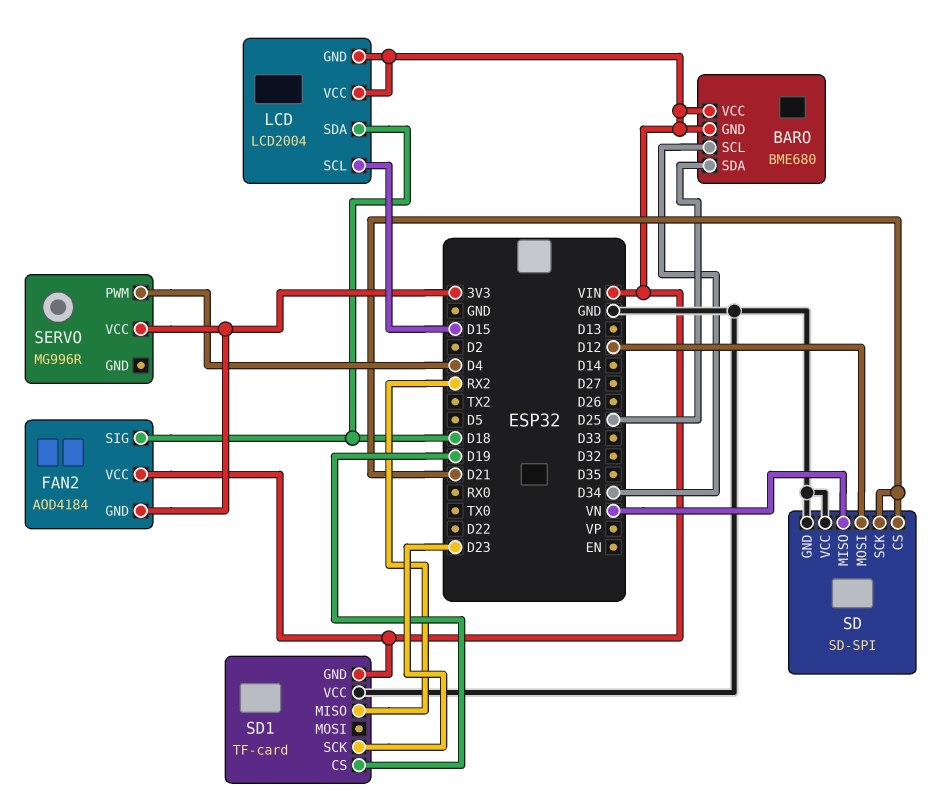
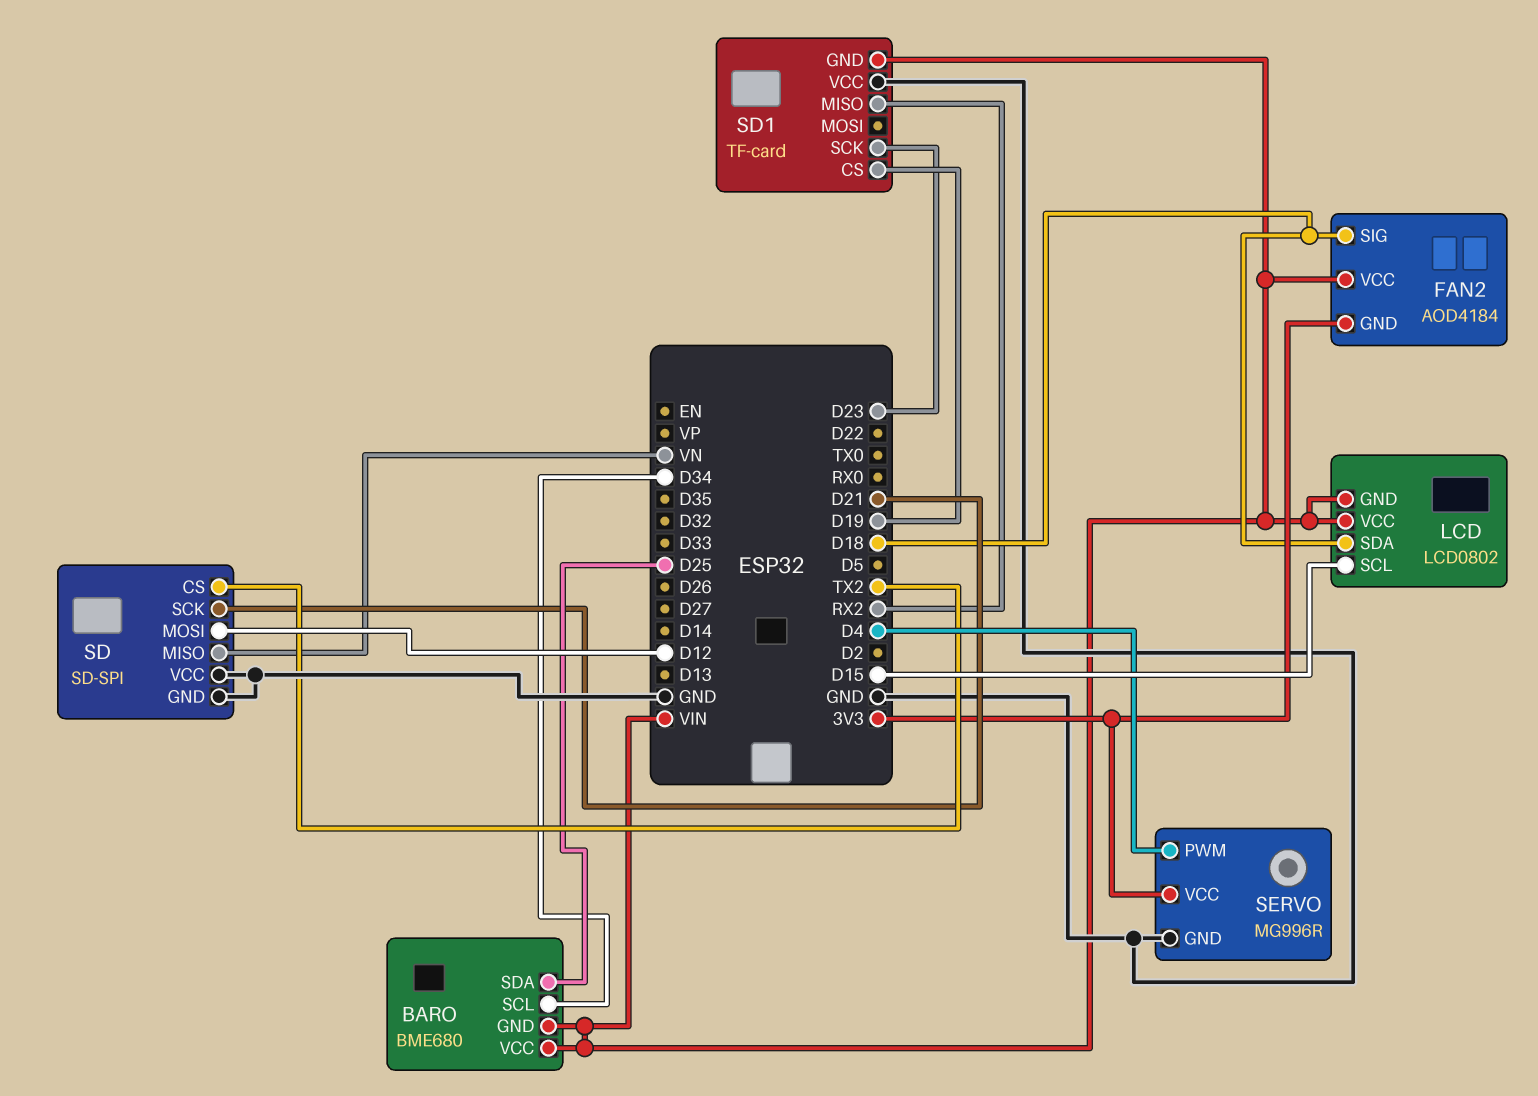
LCD: LCD2004 -> LCD0802
SD pin CS: D21 -> TX2
SERVO pin GND: none -> GND

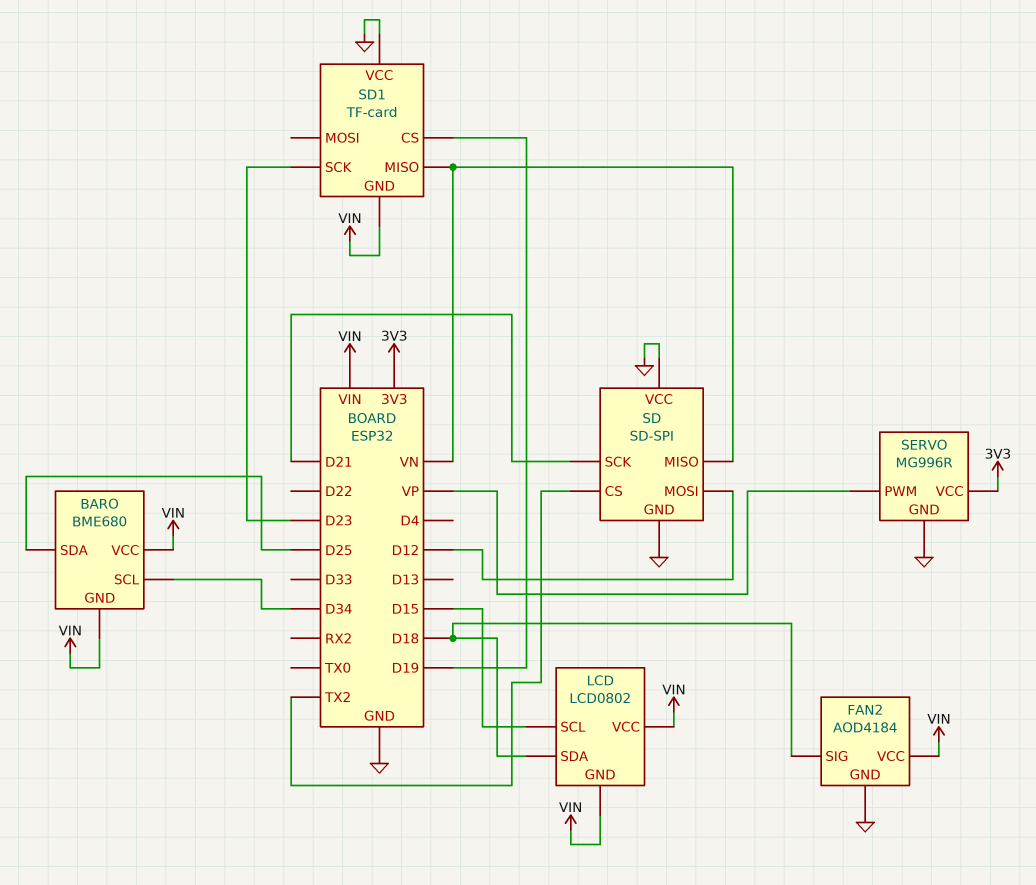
FAN2 pin GND: 3V3 -> GND
SD1 pin MISO: RX2 -> VN
SERVO pin PWM: D4 -> VP

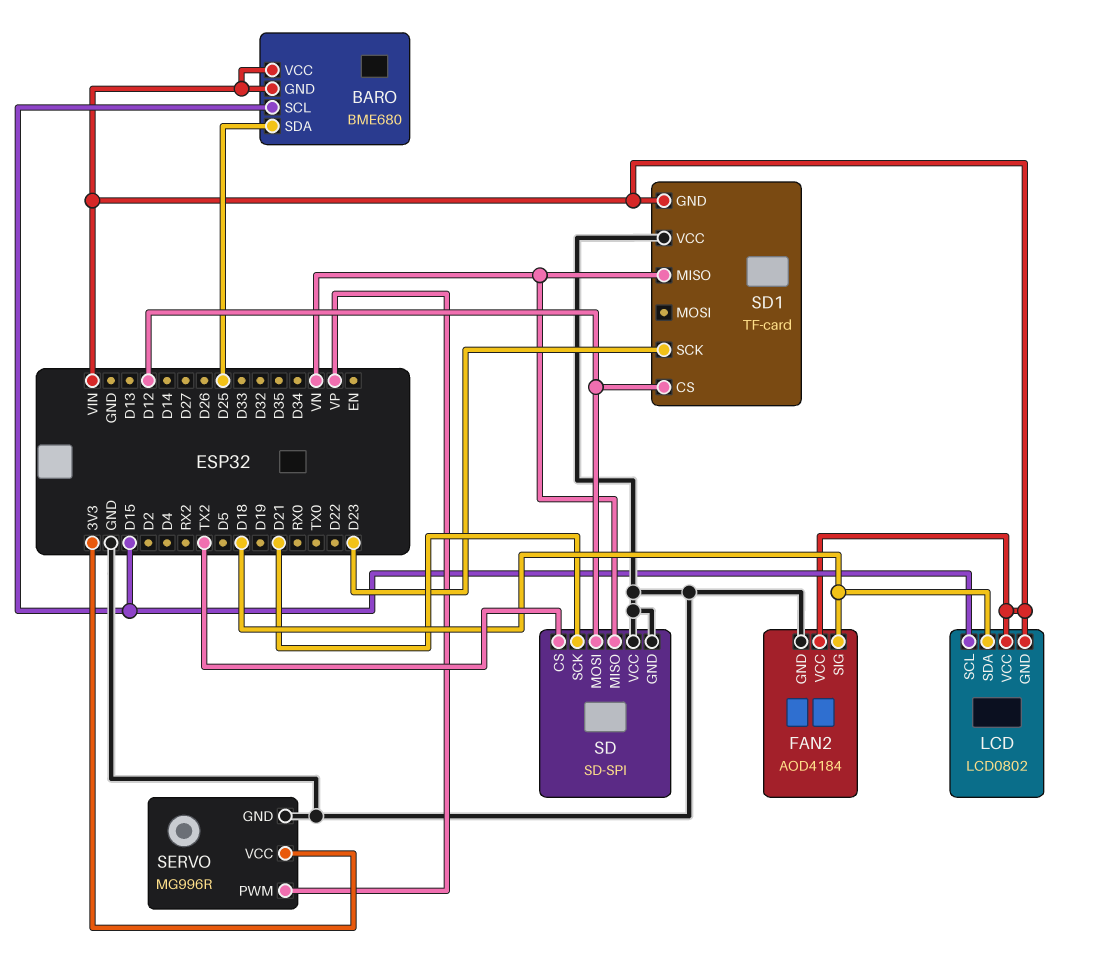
BARO pin SCL: D34 -> D15
SD1 pin CS: D19 -> D12

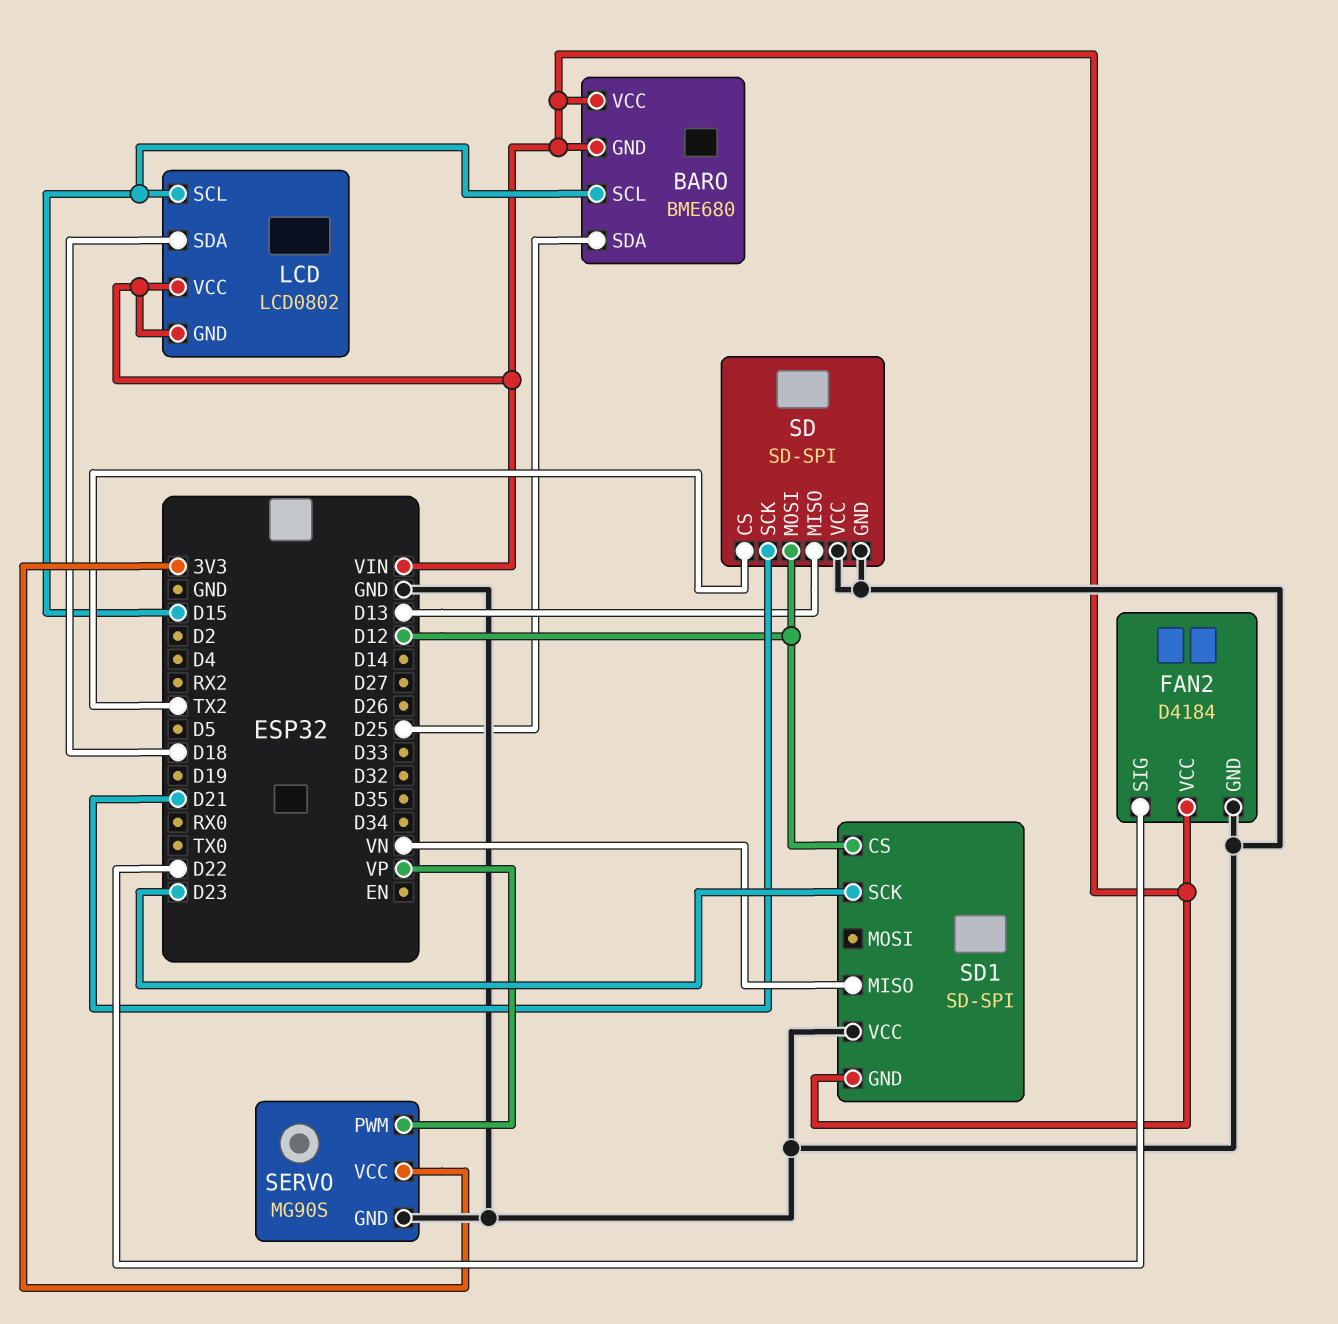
FAN2: AOD4184 -> D4184
FAN2 pin SIG: D18 -> D22
SD pin MISO: VN -> D13
SD1: TF-card -> SD-SPI
SERVO: MG996R -> MG90S

